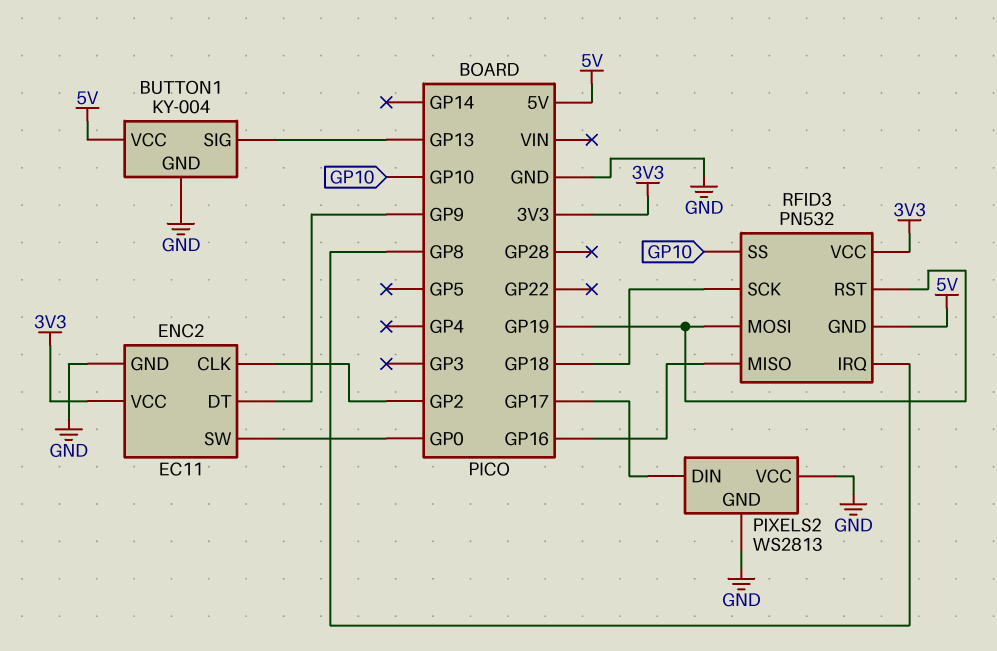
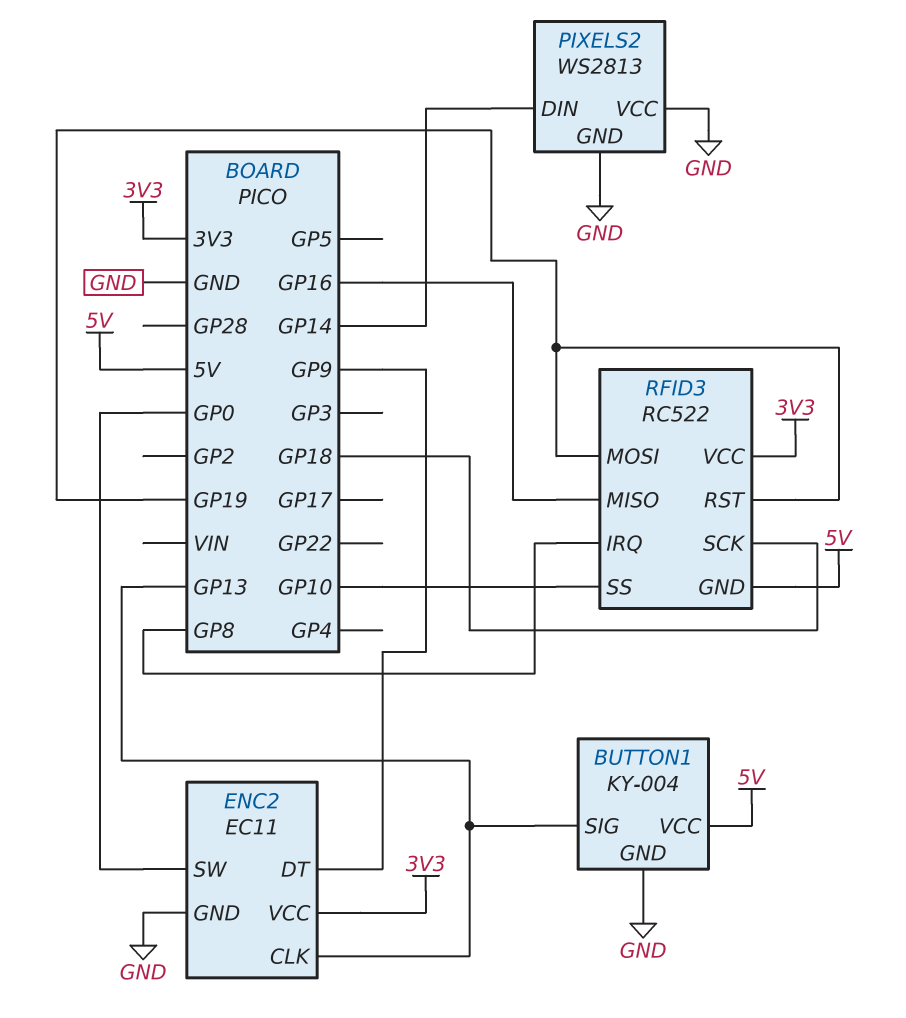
ENC2 pin CLK: GP2 -> GP13
PIXELS2 pin DIN: GP17 -> GP14
RFID3: PN532 -> RC522

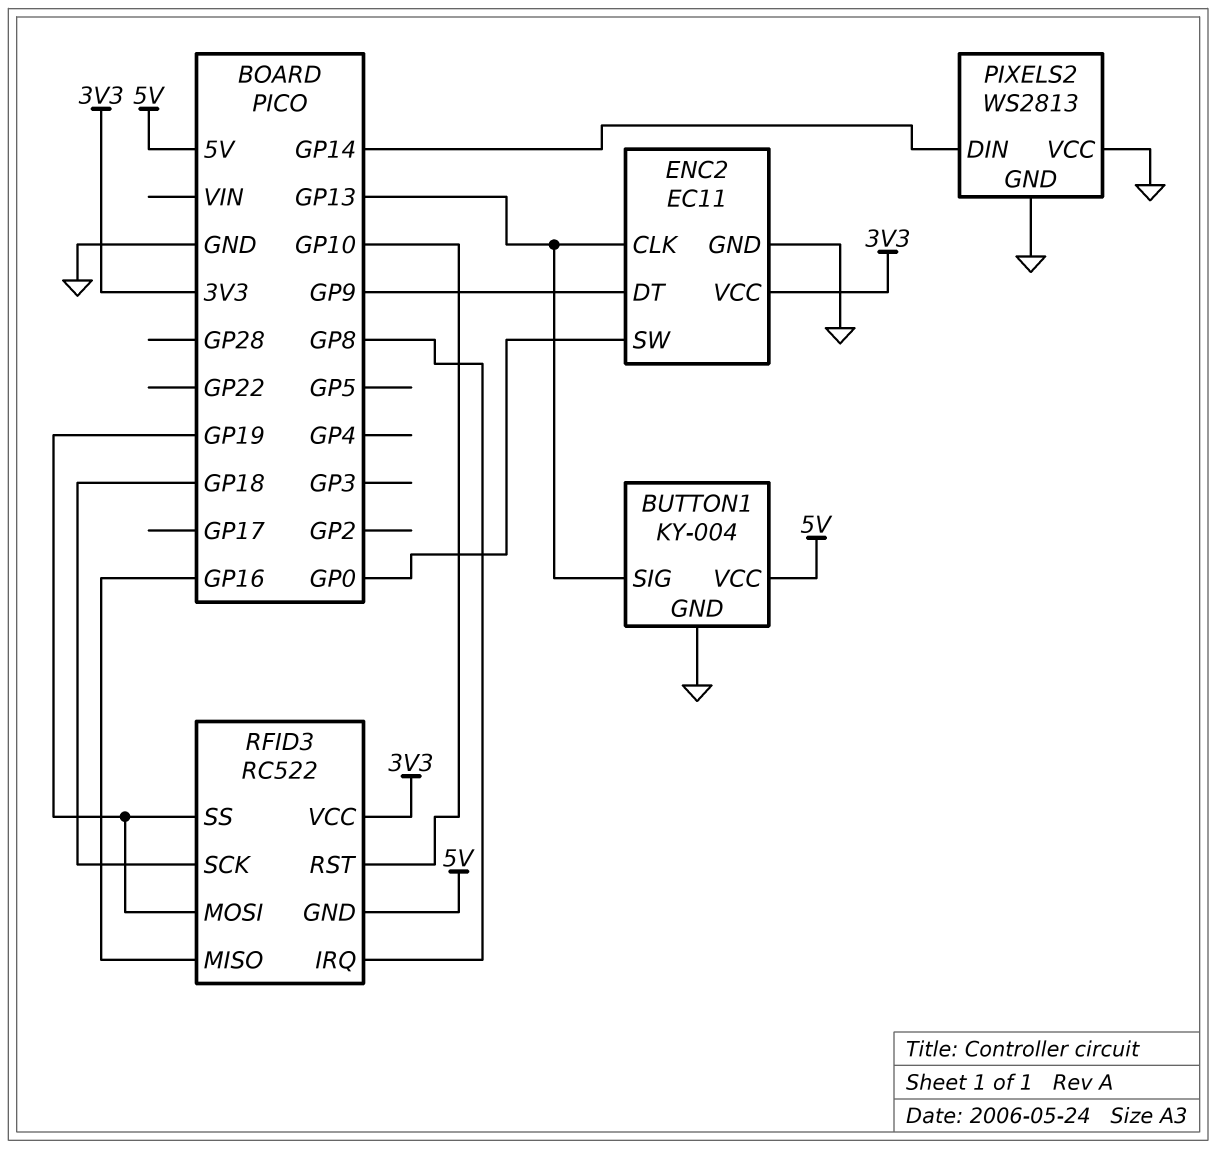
RFID3 pin RST: GP19 -> GP10
RFID3 pin SS: GP10 -> GP19

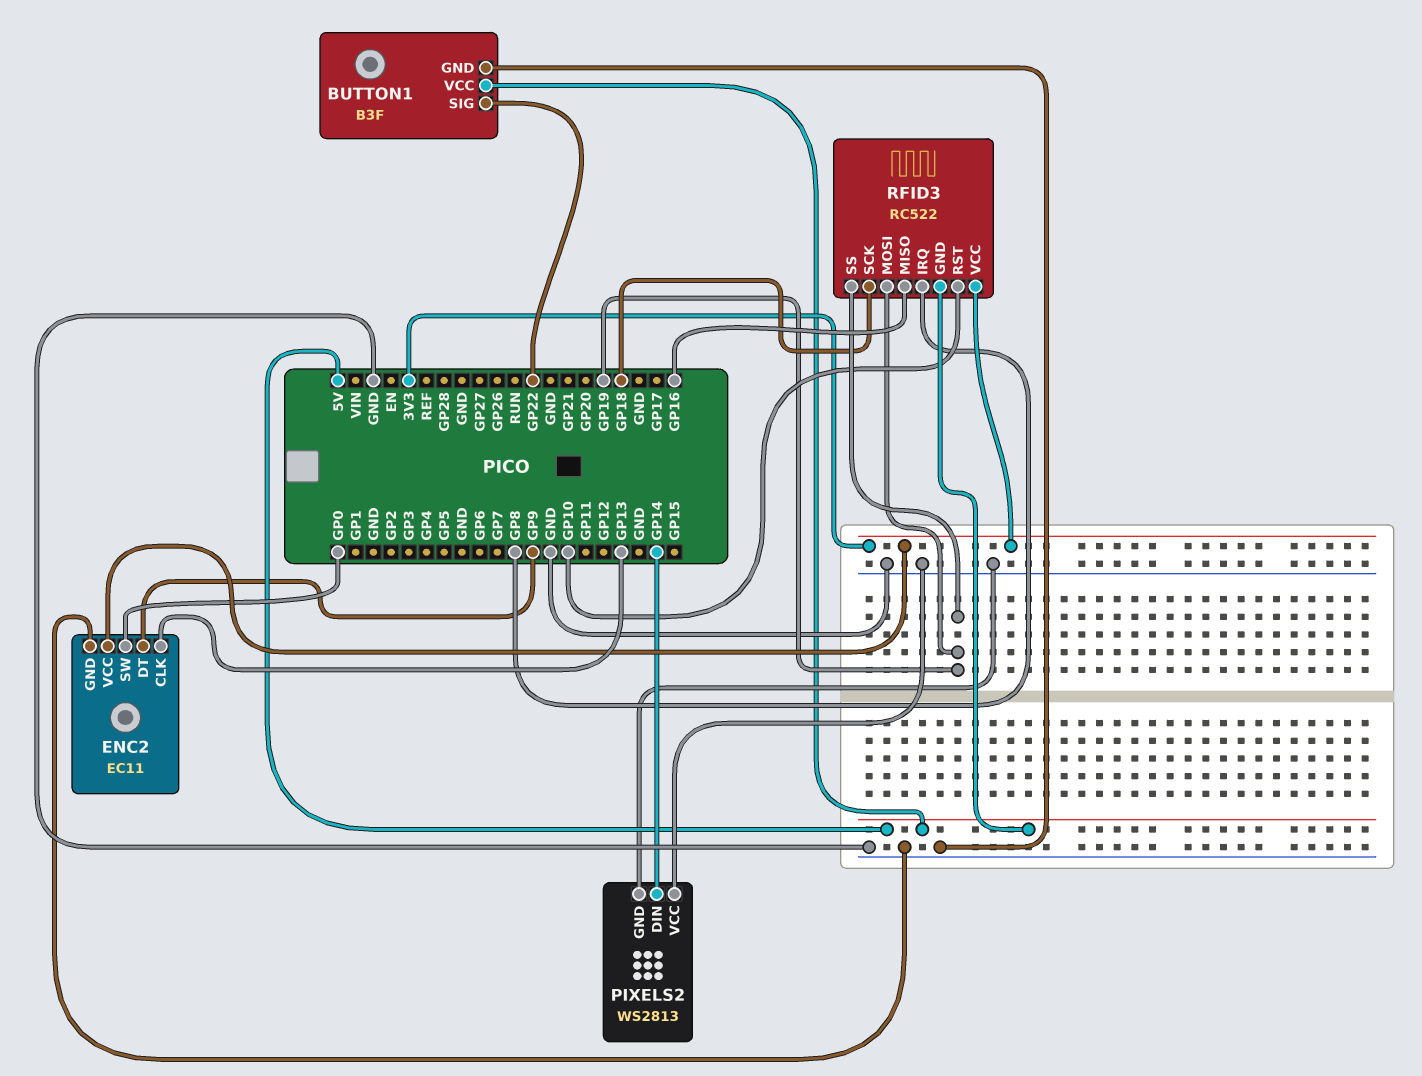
BUTTON1: KY-004 -> B3F
BUTTON1 pin SIG: GP13 -> GP22

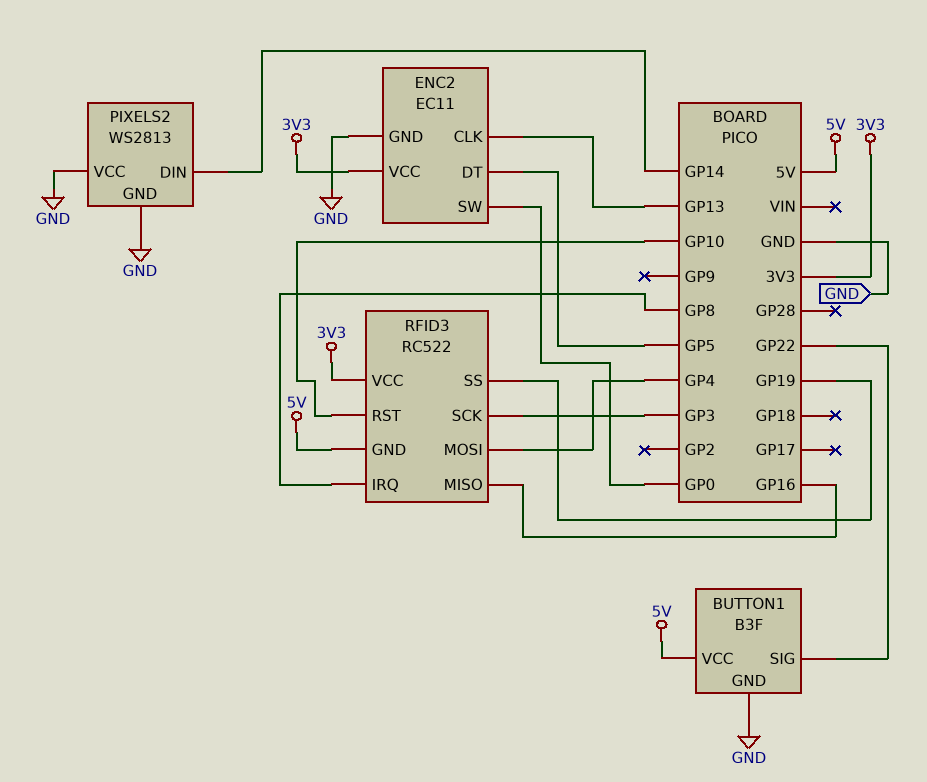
ENC2 pin DT: GP9 -> GP5
RFID3 pin MOSI: GP19 -> GP4
RFID3 pin SCK: GP18 -> GP3

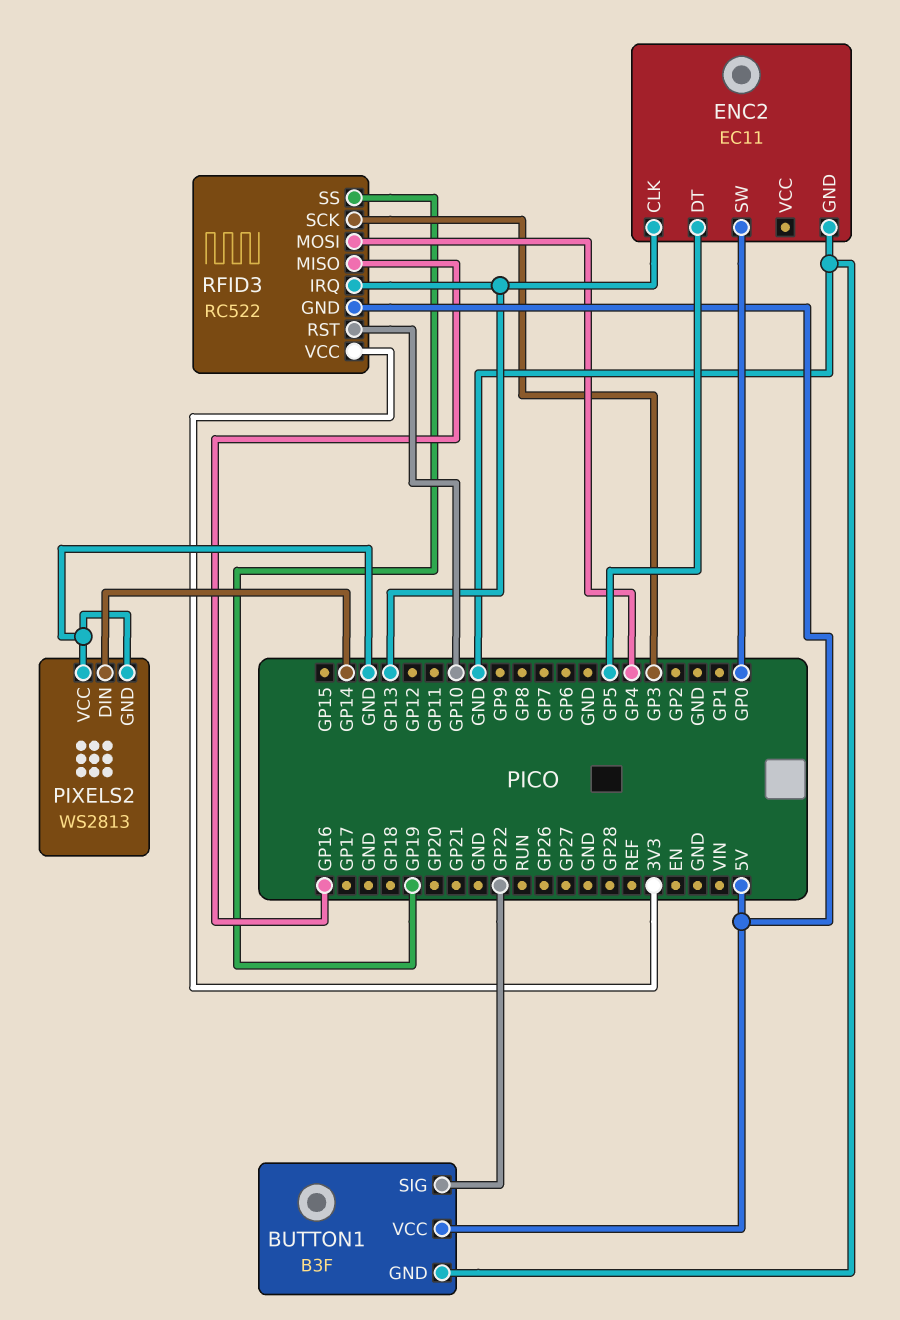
ENC2 pin VCC: 3V3 -> none
RFID3 pin IRQ: GP8 -> GP13

